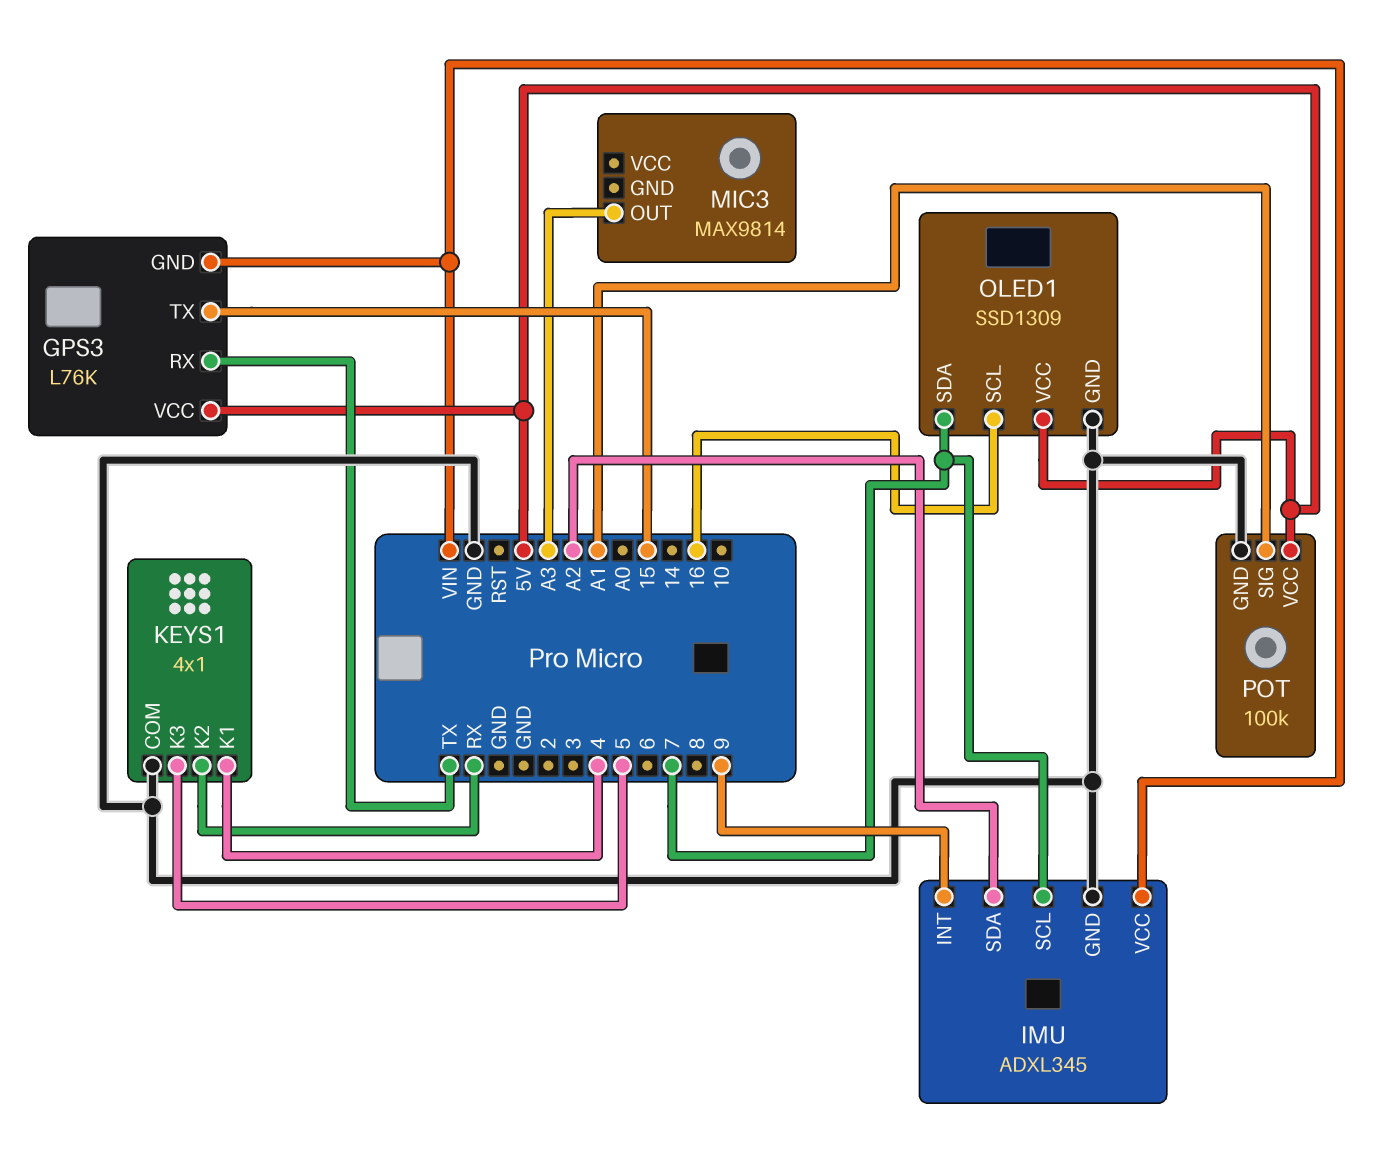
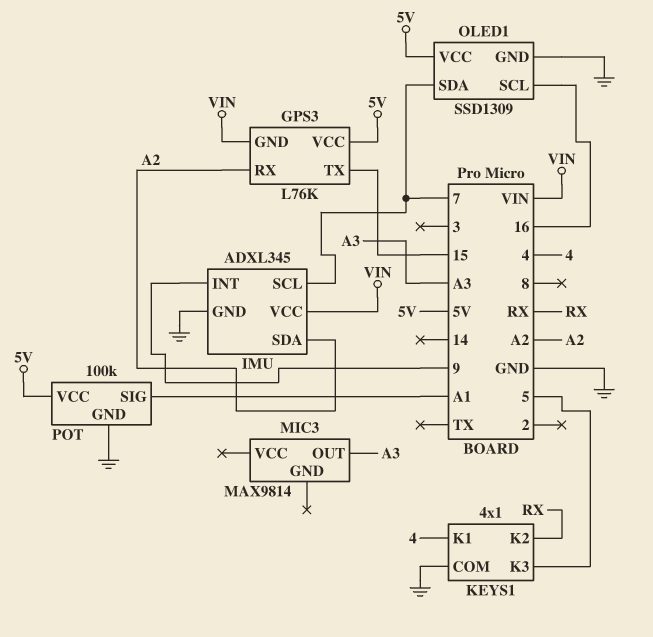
GPS3 pin RX: TX -> A2

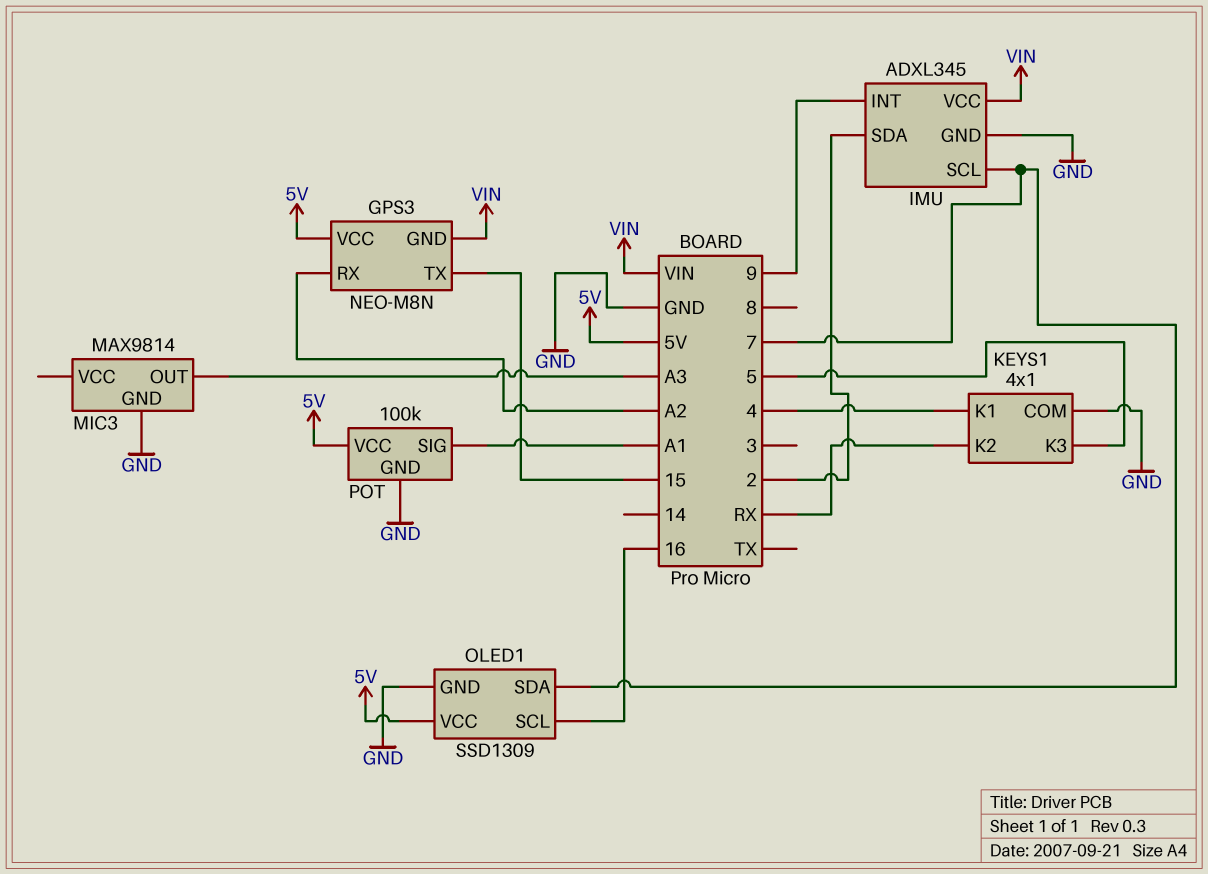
GPS3: L76K -> NEO-M8N
IMU pin SDA: A2 -> 2
MIC3 pin GND: none -> GND

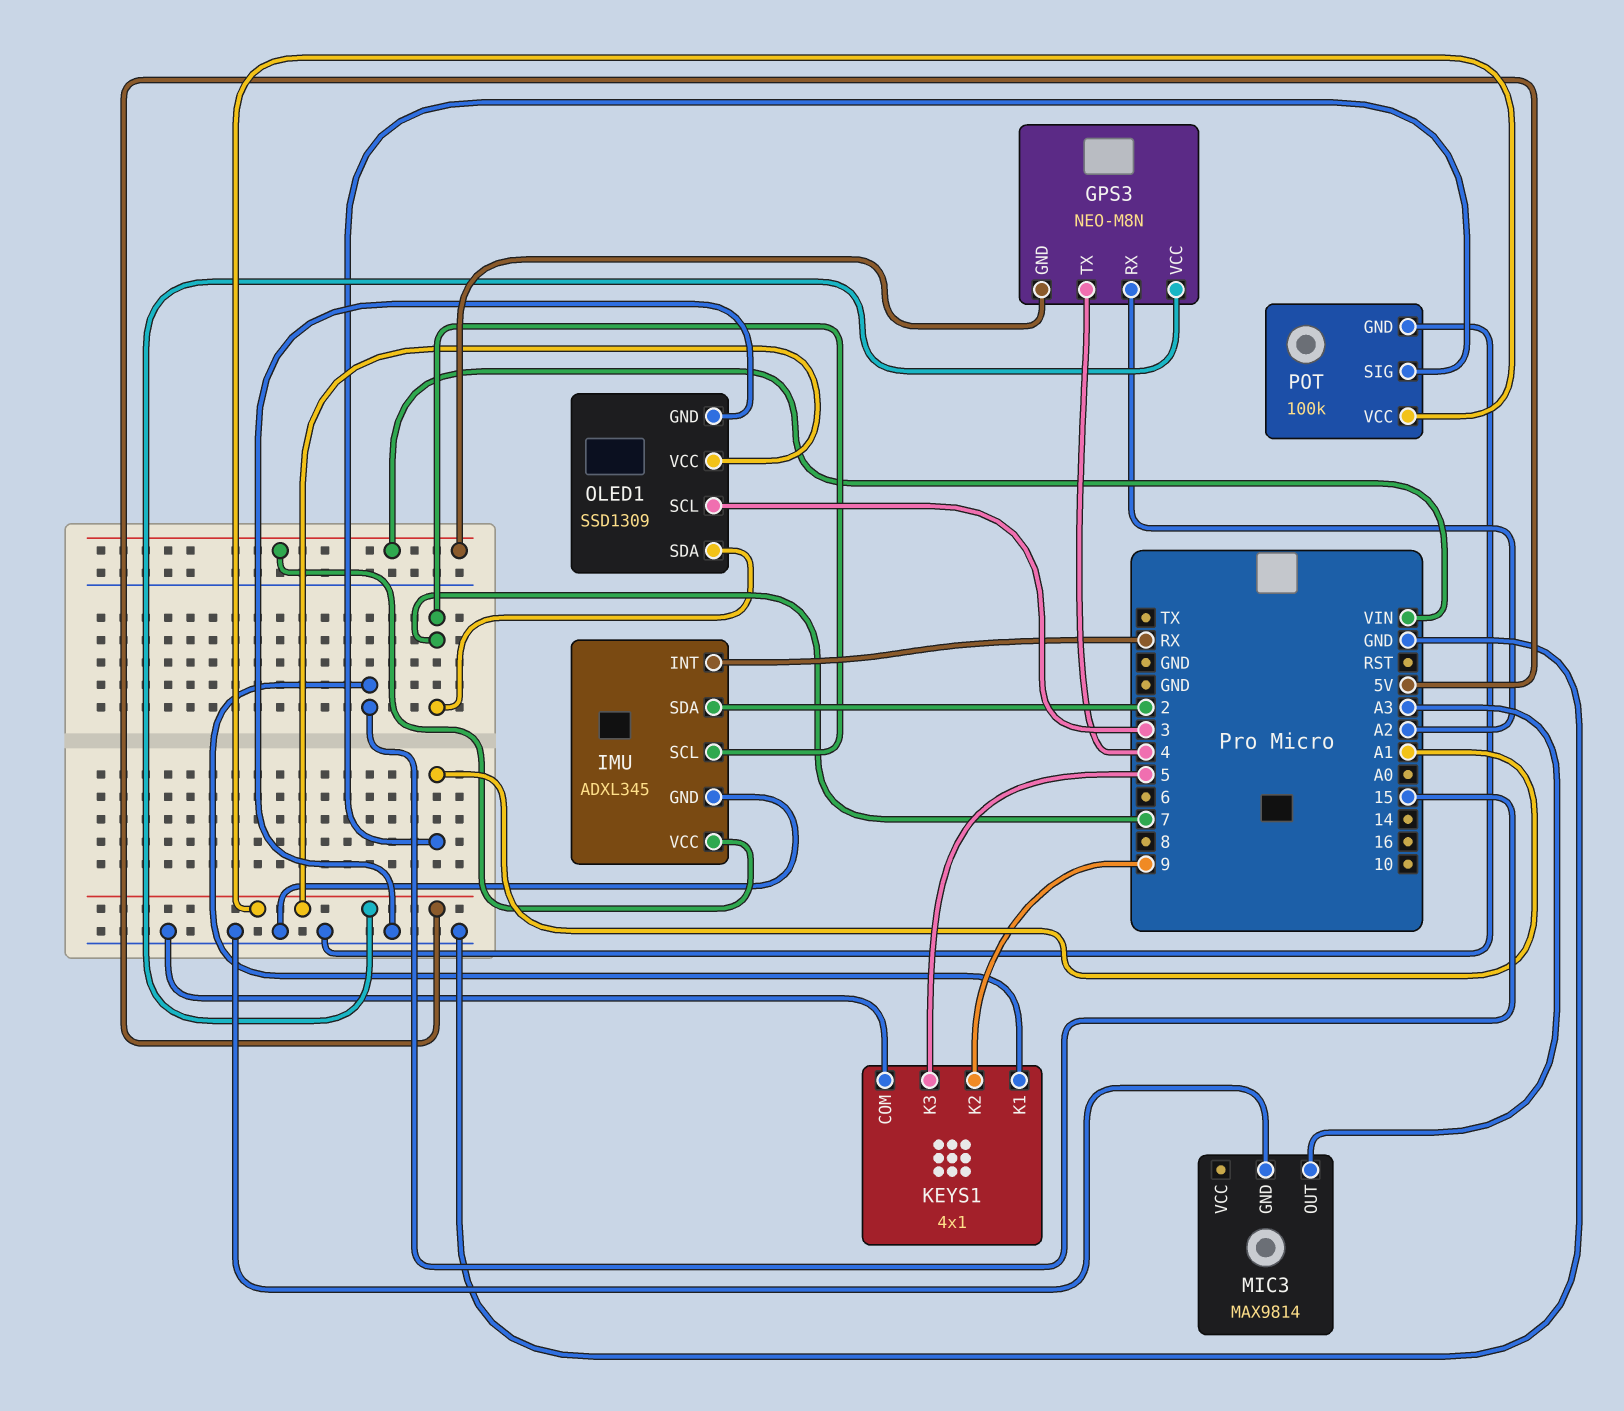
GPS3 pin TX: 15 -> 4
IMU pin INT: 9 -> RX
KEYS1 pin K1: 4 -> 15
KEYS1 pin K2: RX -> 9
OLED1 pin SCL: 16 -> 3

